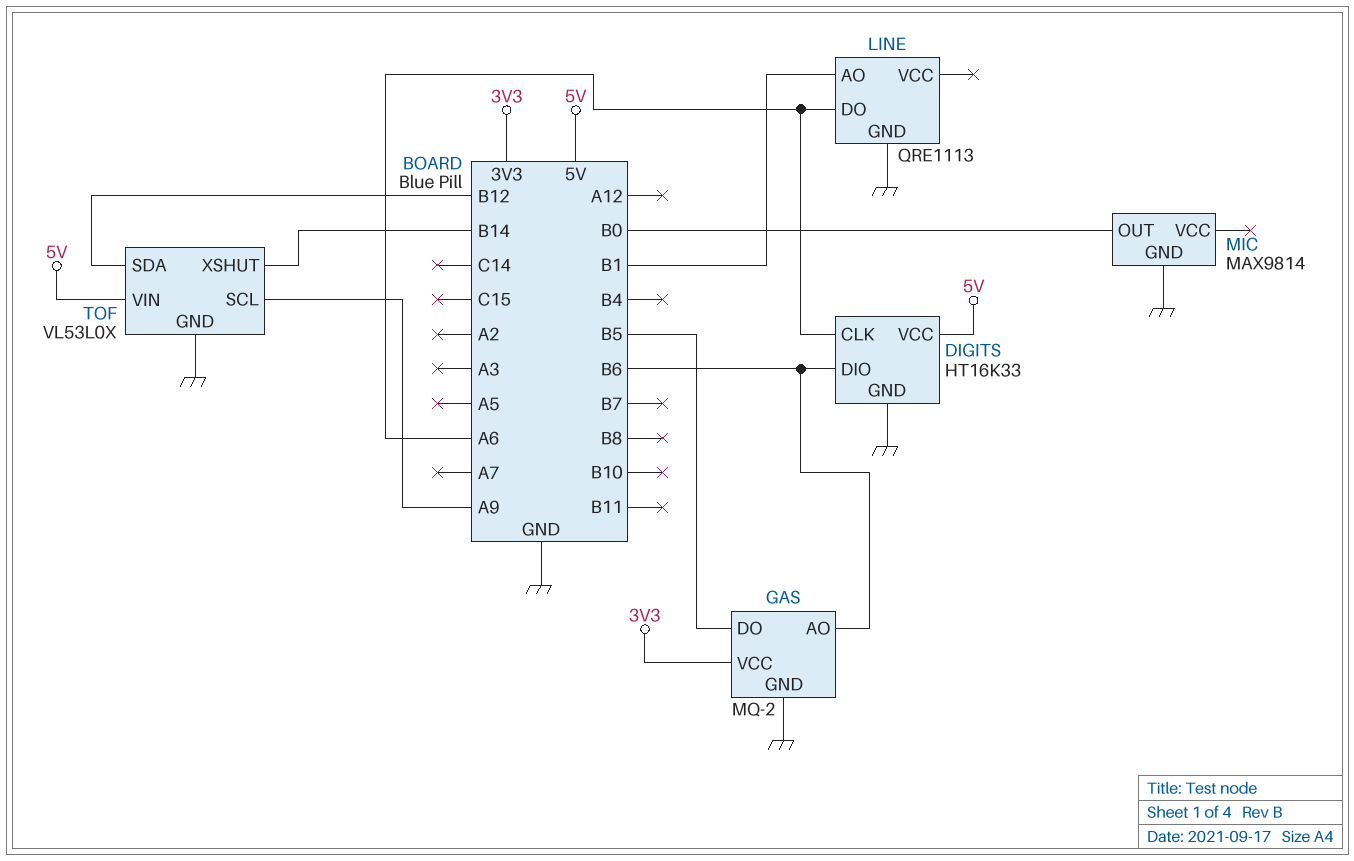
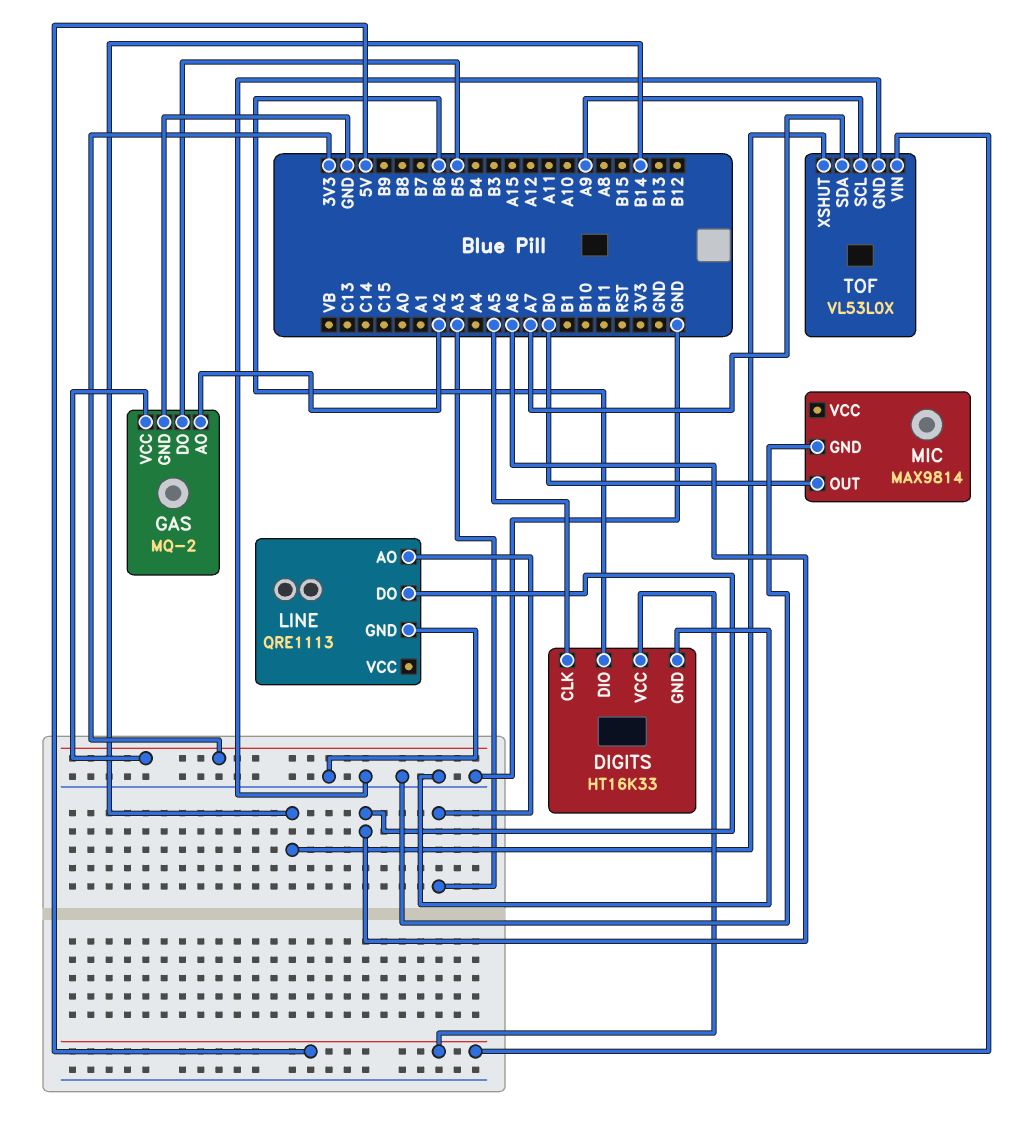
DIGITS pin CLK: A6 -> A5
GAS pin AO: B6 -> A2
LINE pin AO: B1 -> A3
TOF pin SDA: B12 -> A7

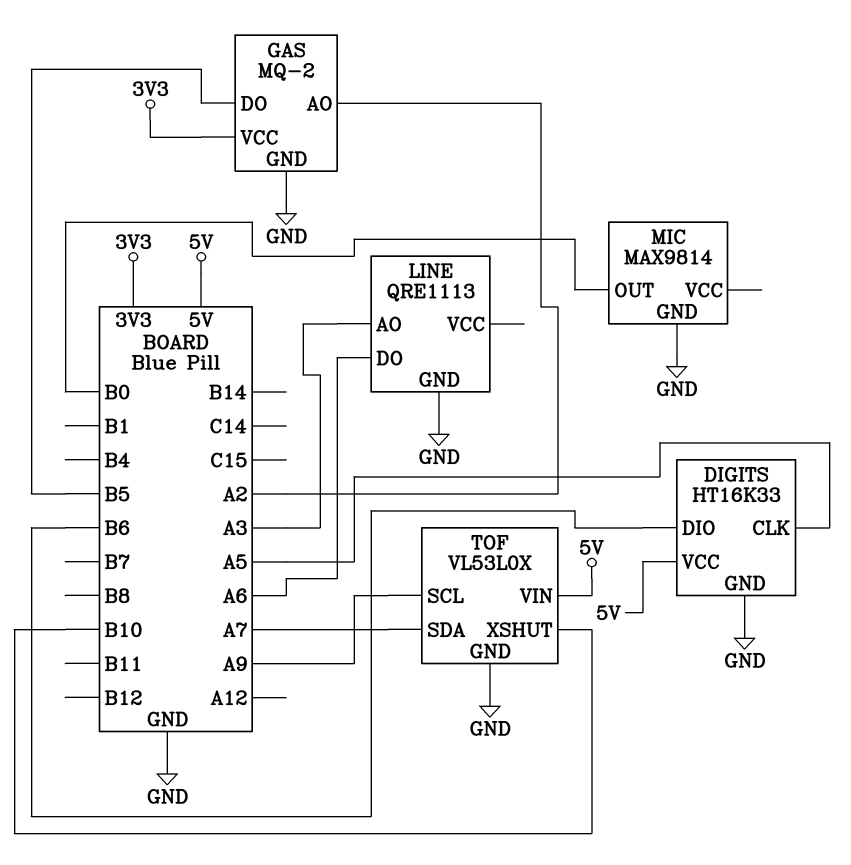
TOF pin XSHUT: B14 -> B10

